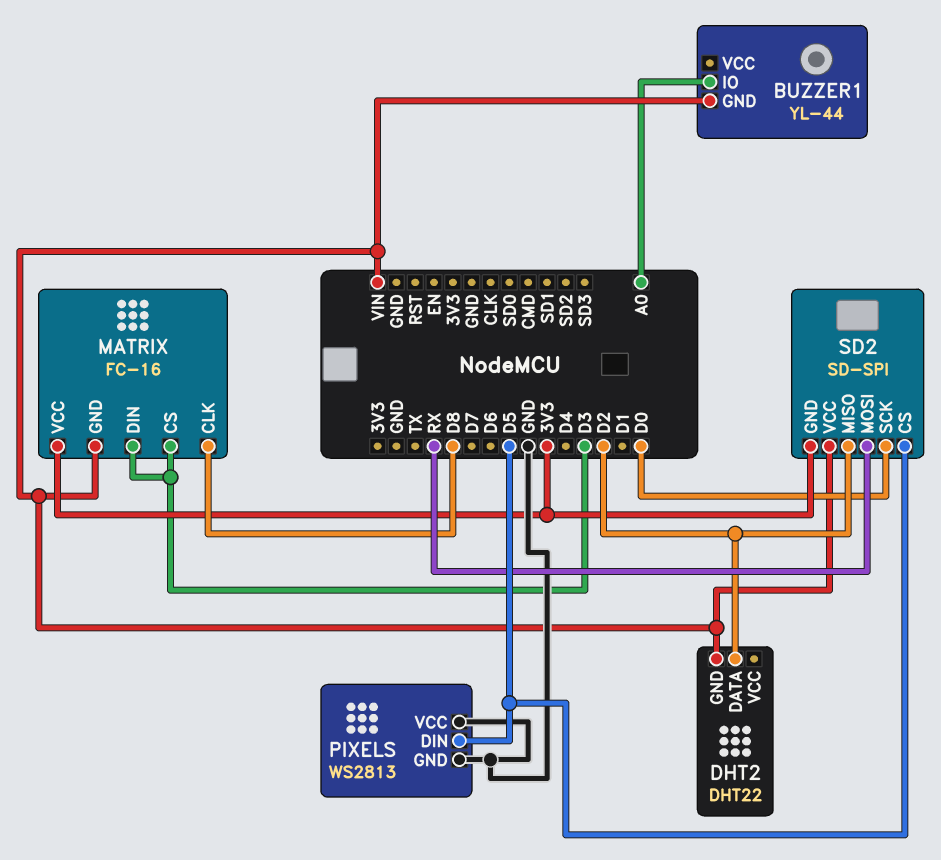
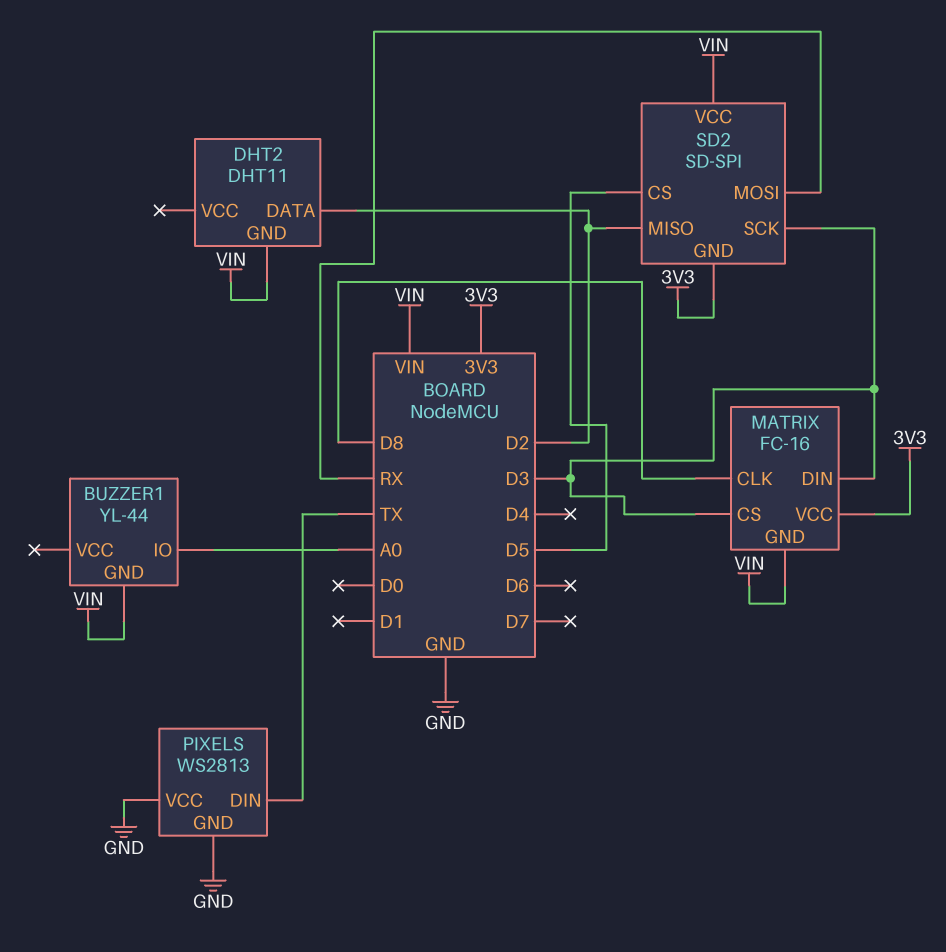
DHT2: DHT22 -> DHT11
PIXELS pin DIN: D5 -> TX
SD2 pin SCK: D0 -> D3

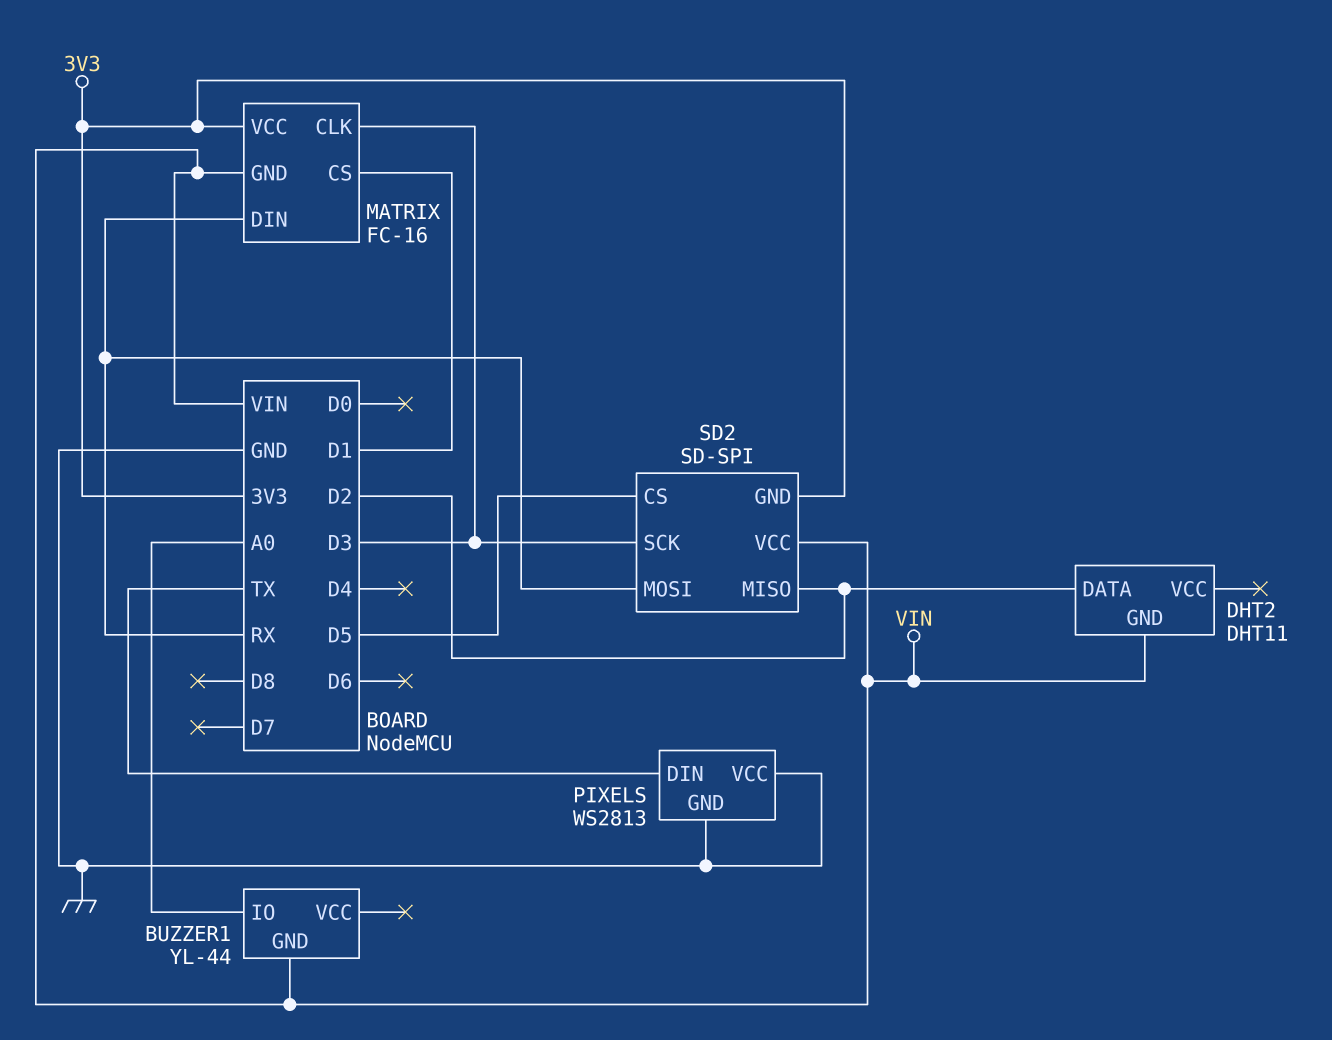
MATRIX pin CLK: D8 -> D3
MATRIX pin CS: D3 -> D1
MATRIX pin DIN: D3 -> RX

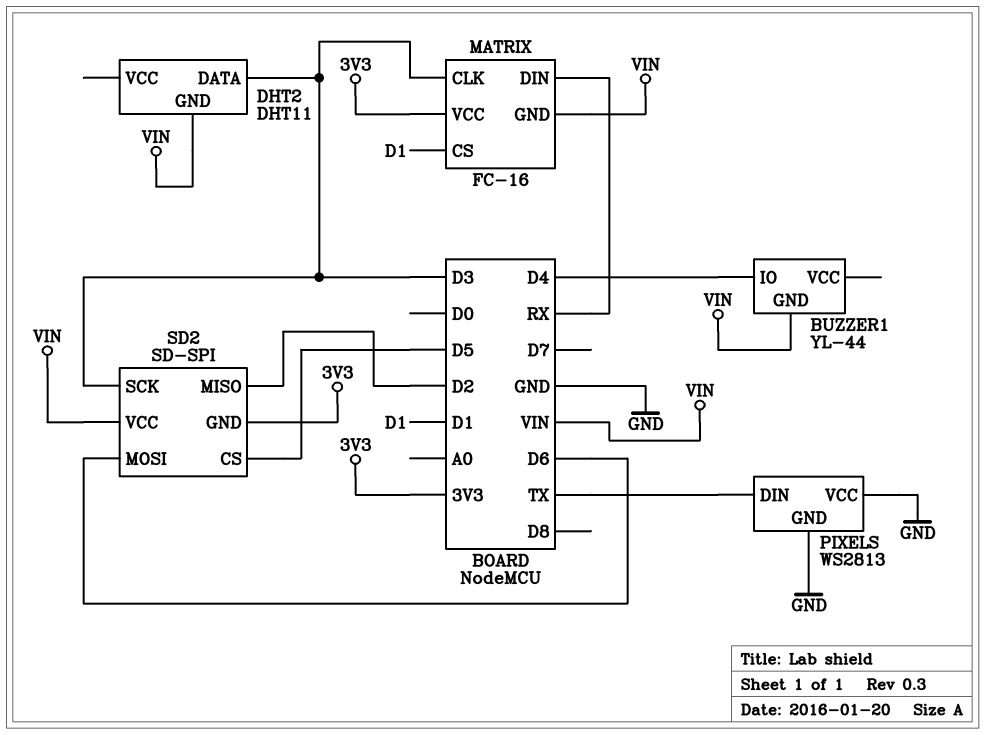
BUZZER1 pin IO: A0 -> D4
DHT2 pin DATA: D2 -> D3
SD2 pin MOSI: RX -> D6

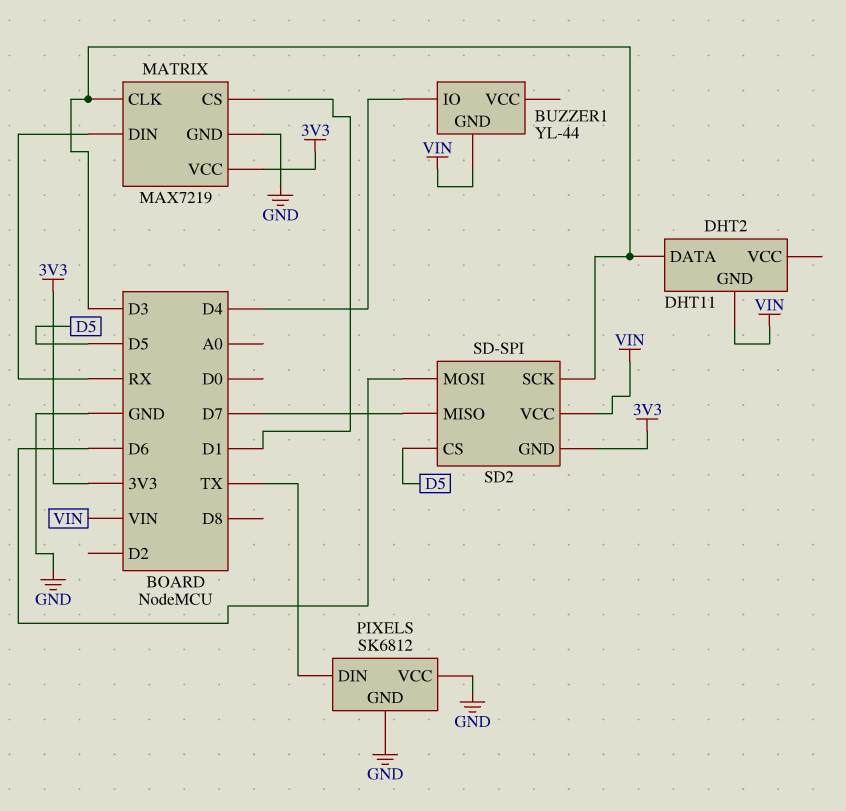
MATRIX: FC-16 -> MAX7219
MATRIX pin GND: VIN -> GND
PIXELS: WS2813 -> SK6812
SD2 pin MISO: D2 -> D7

